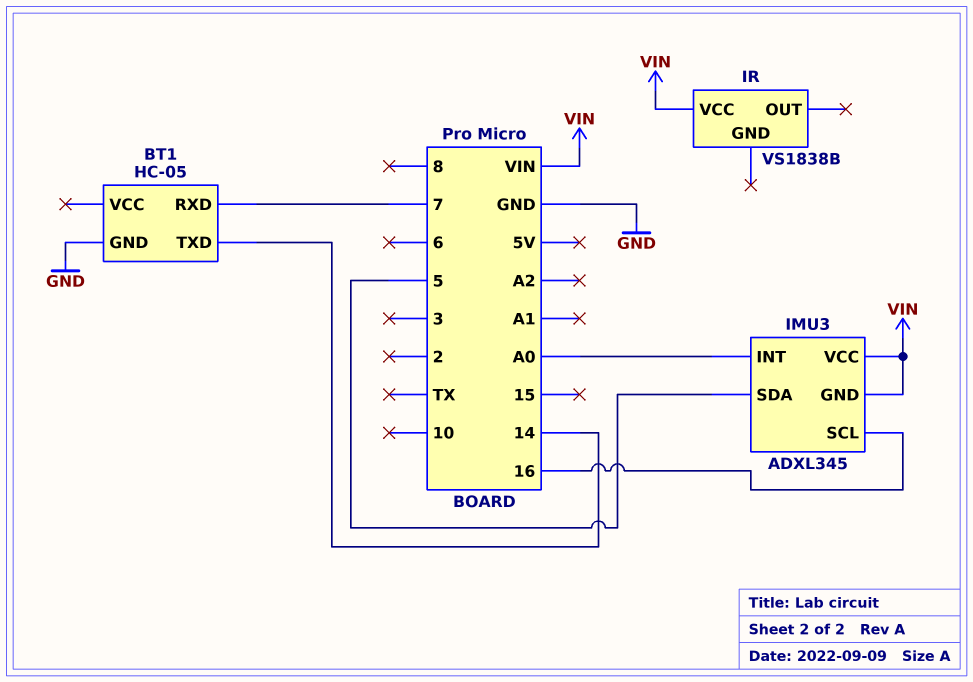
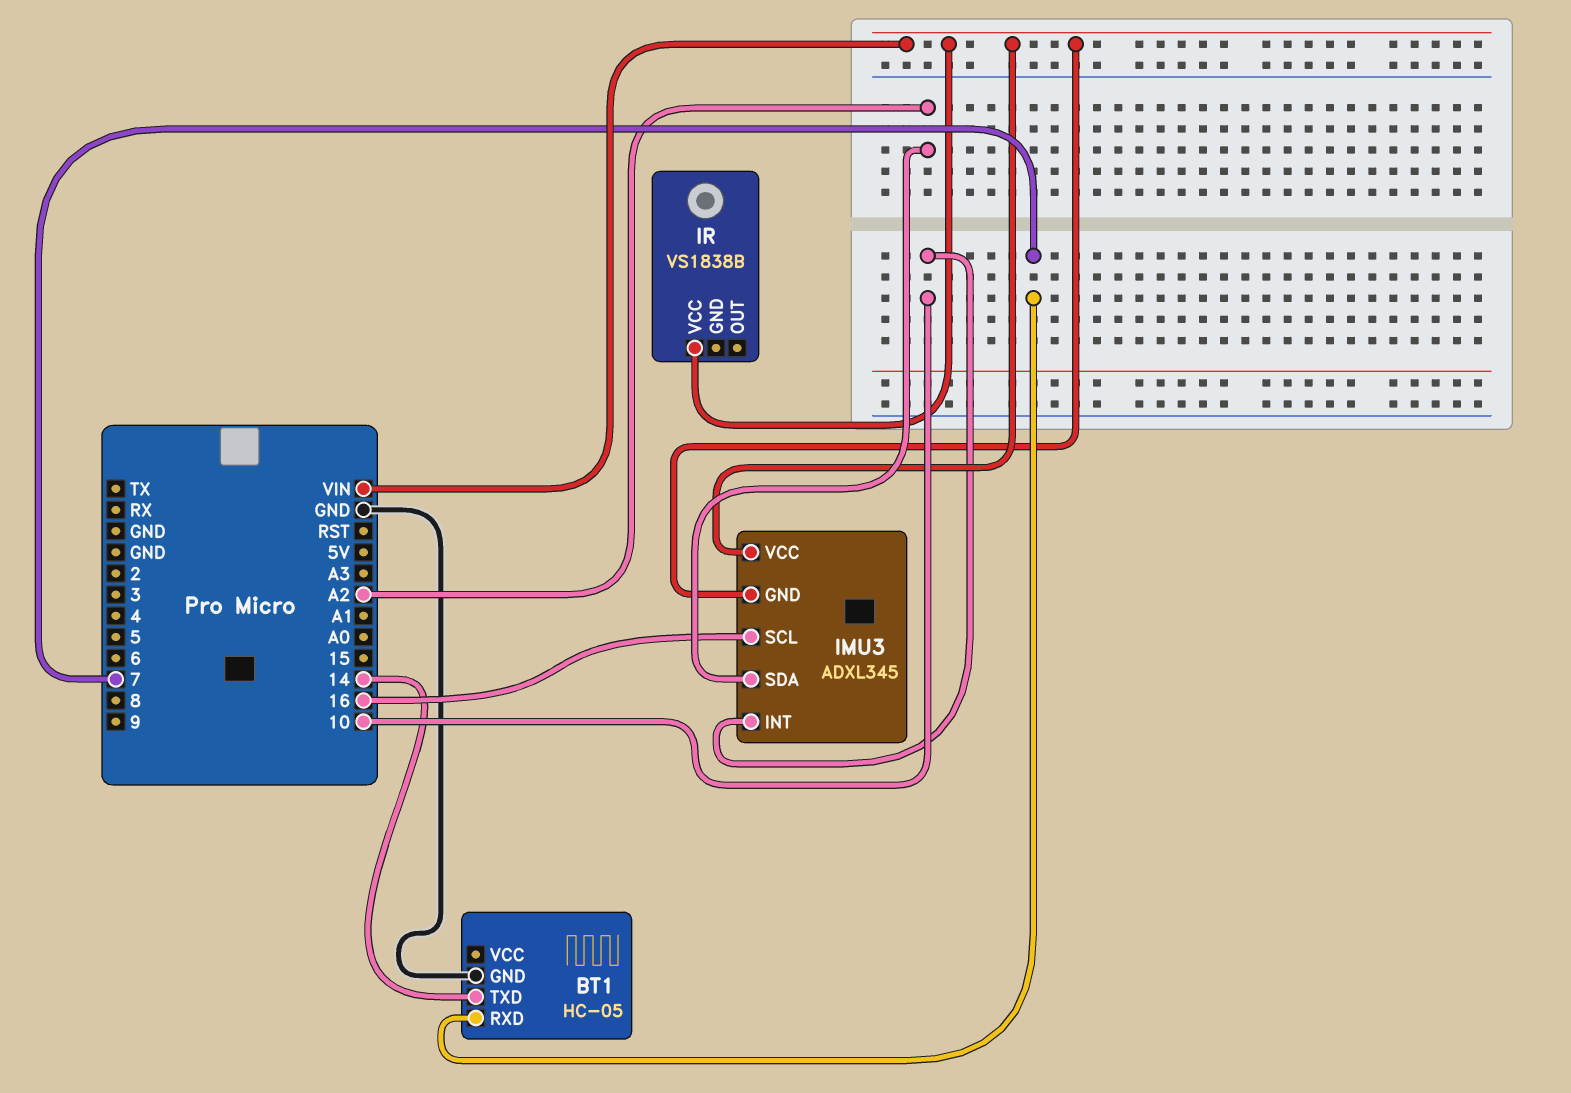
IMU3 pin INT: A0 -> 10
IMU3 pin SDA: 5 -> A2

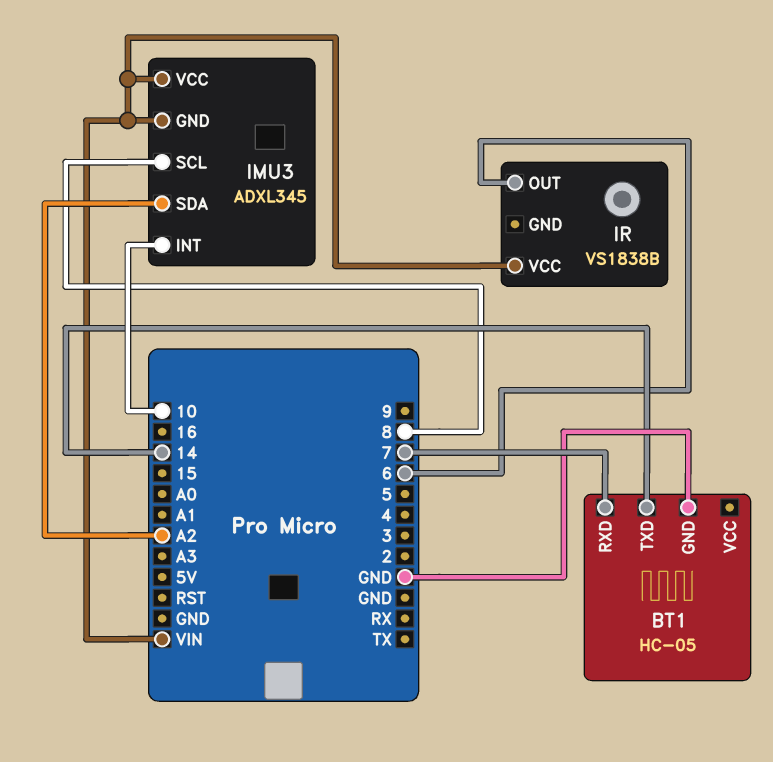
IMU3 pin SCL: 16 -> 8
IR pin OUT: none -> 6

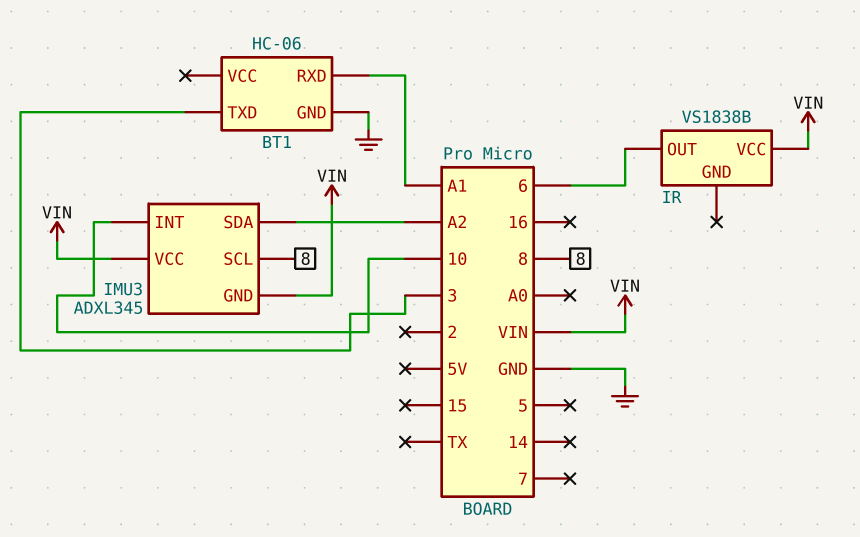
BT1: HC-05 -> HC-06
BT1 pin RXD: 7 -> A1
BT1 pin TXD: 14 -> 3

